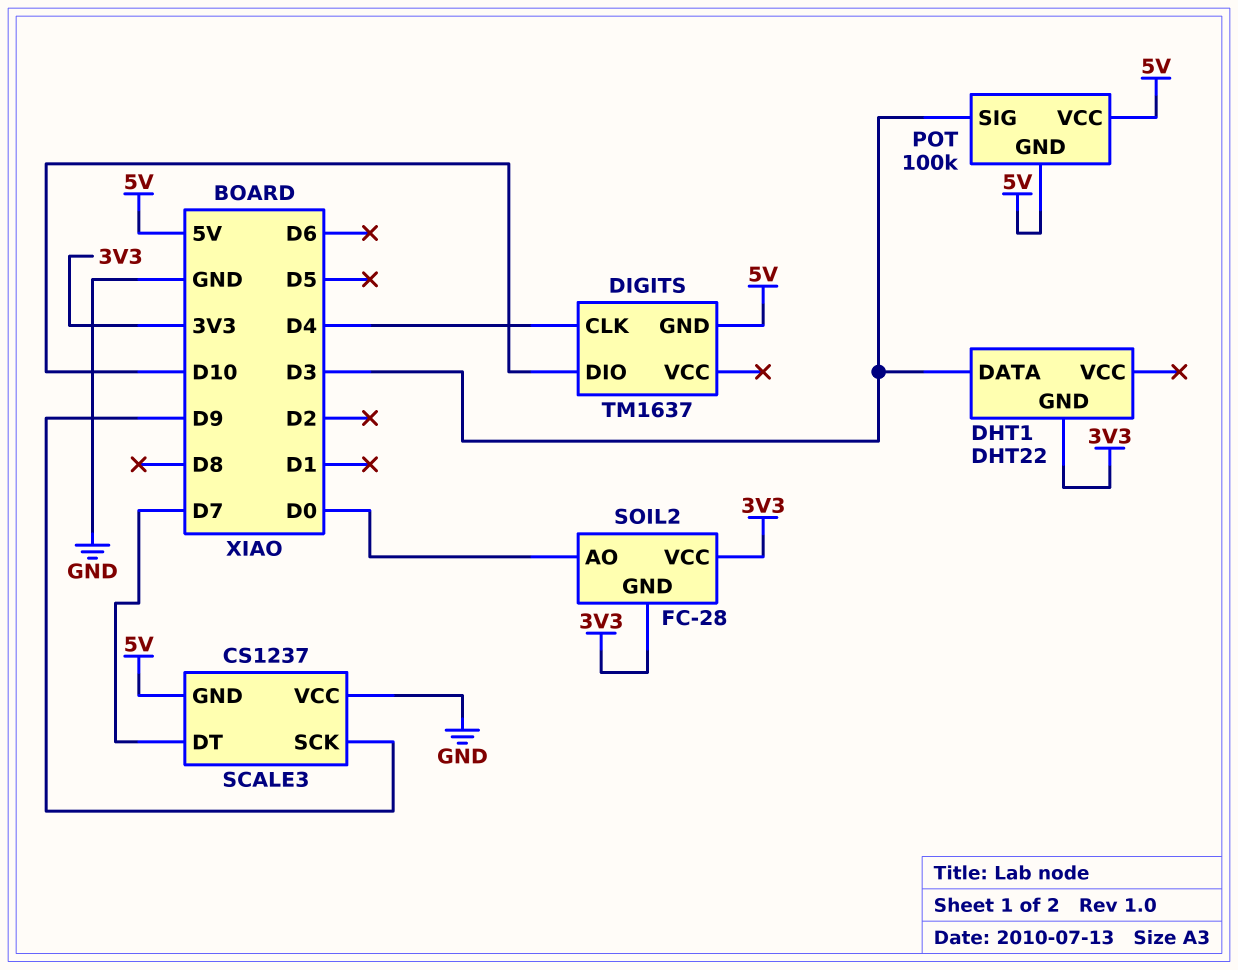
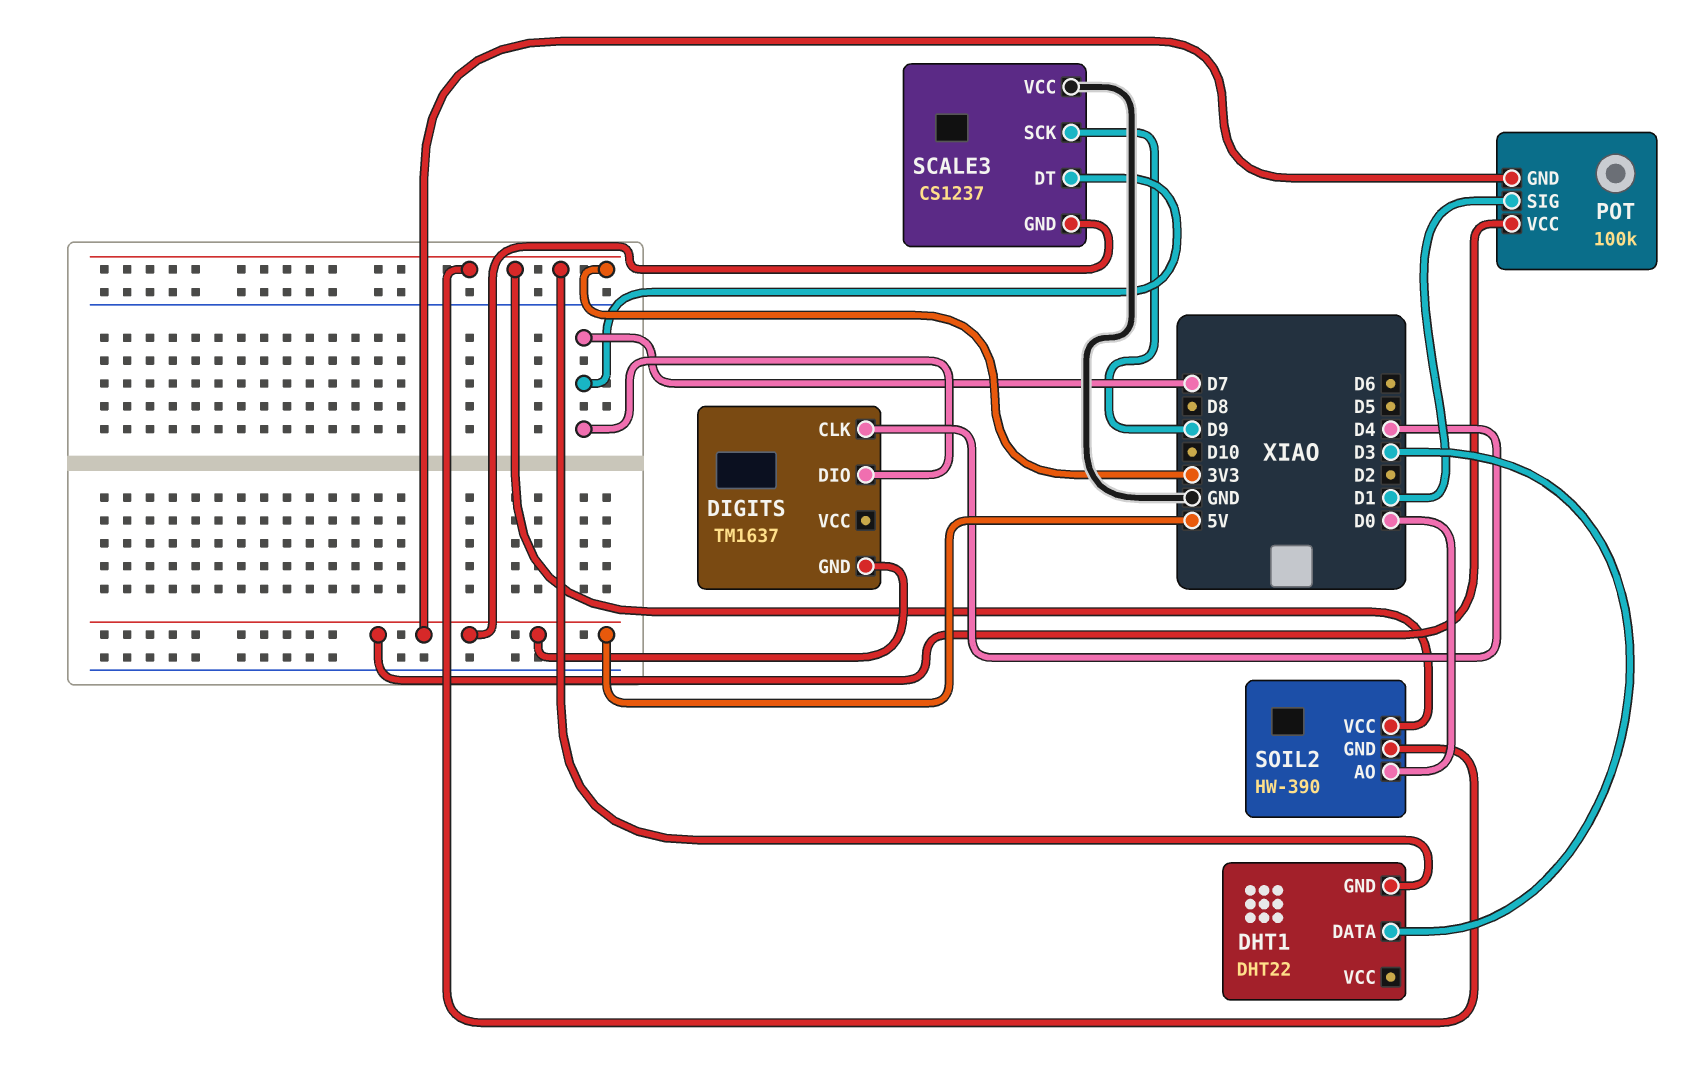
DIGITS pin DIO: D10 -> D7
POT pin SIG: D3 -> D1
SOIL2: FC-28 -> HW-390

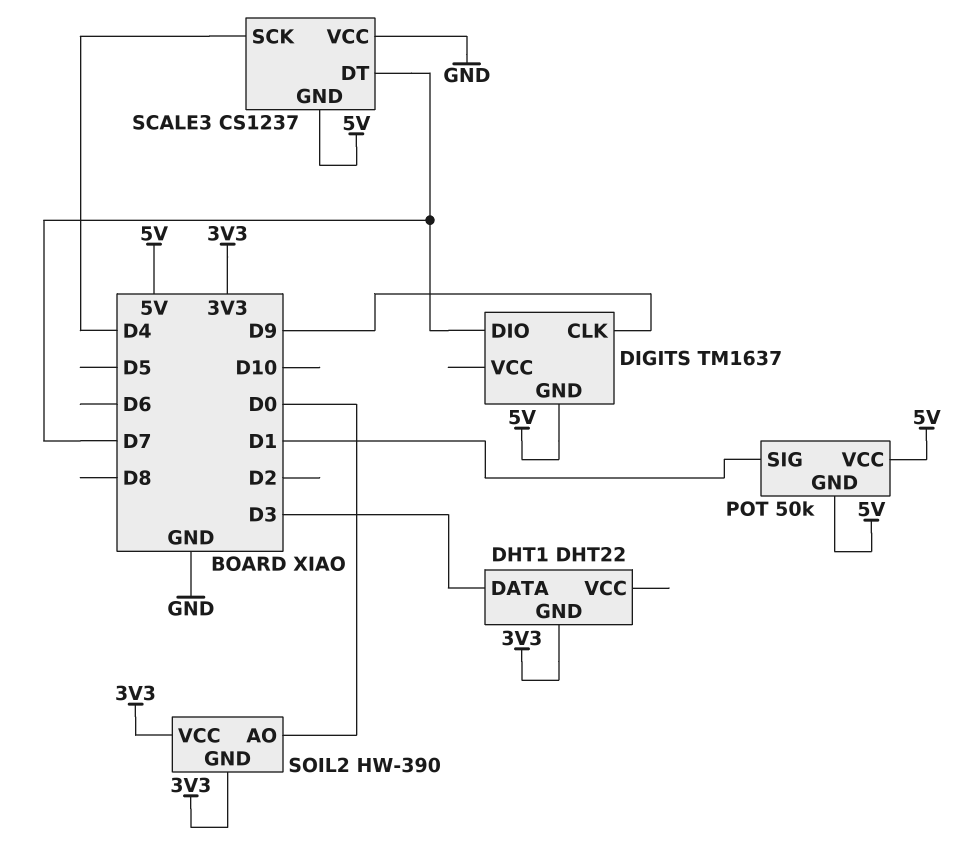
DIGITS pin CLK: D4 -> D9
POT: 100k -> 50k
SCALE3 pin SCK: D9 -> D4

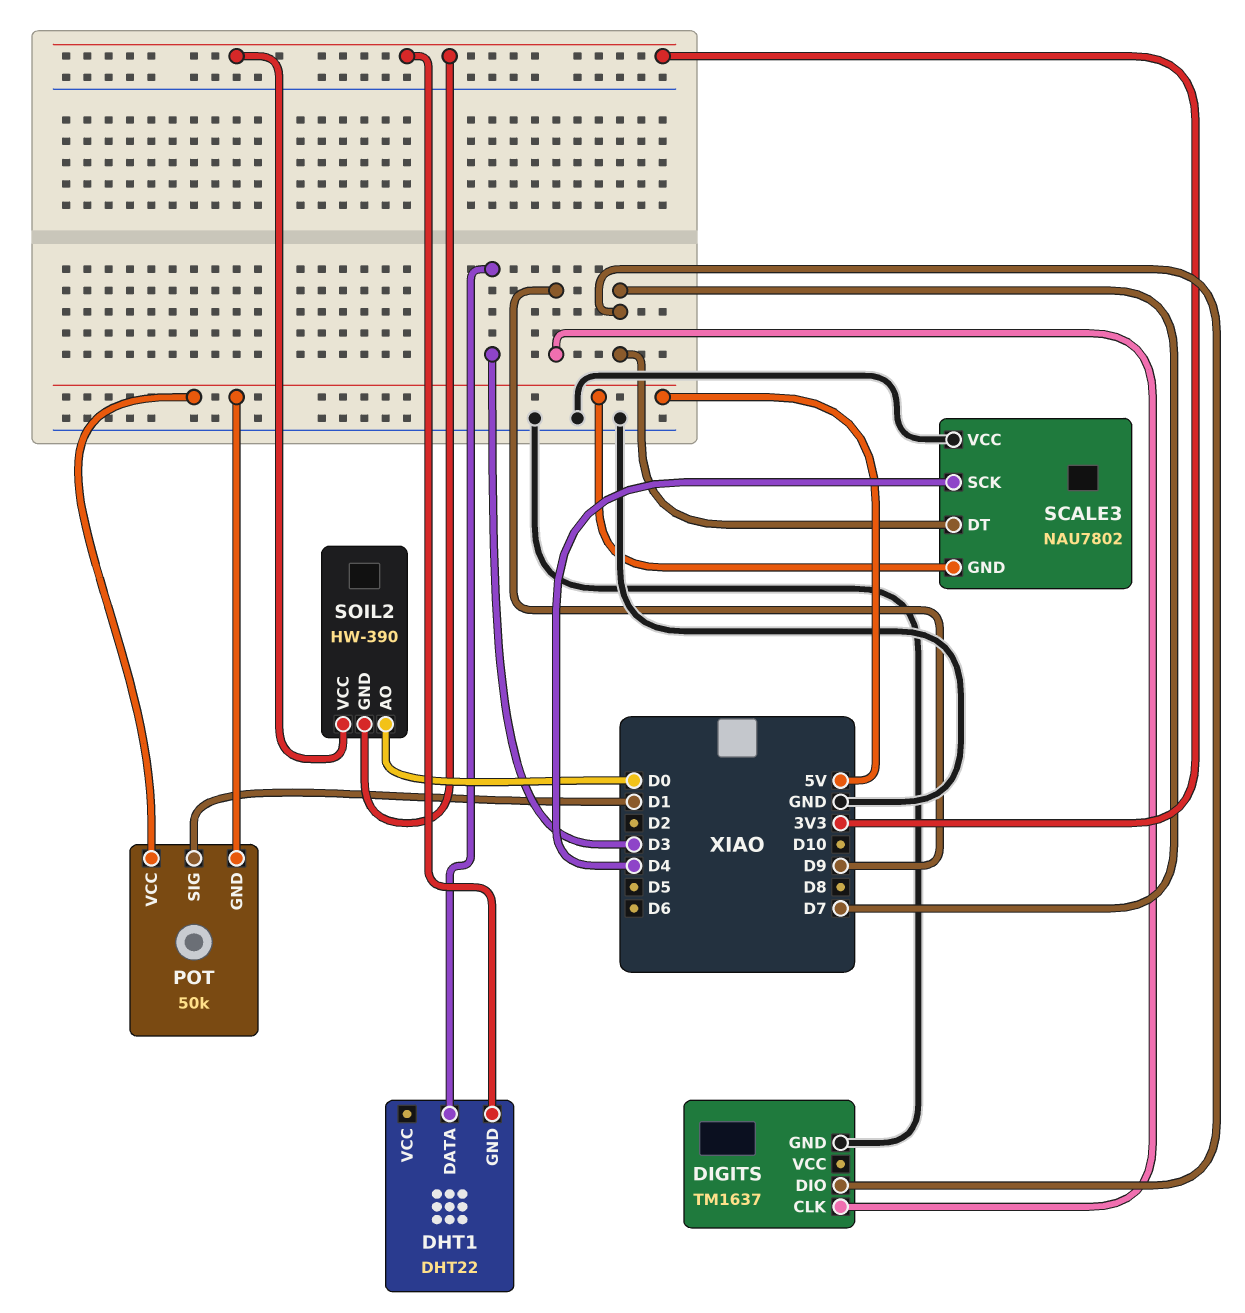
DIGITS pin GND: 5V -> GND
SCALE3: CS1237 -> NAU7802

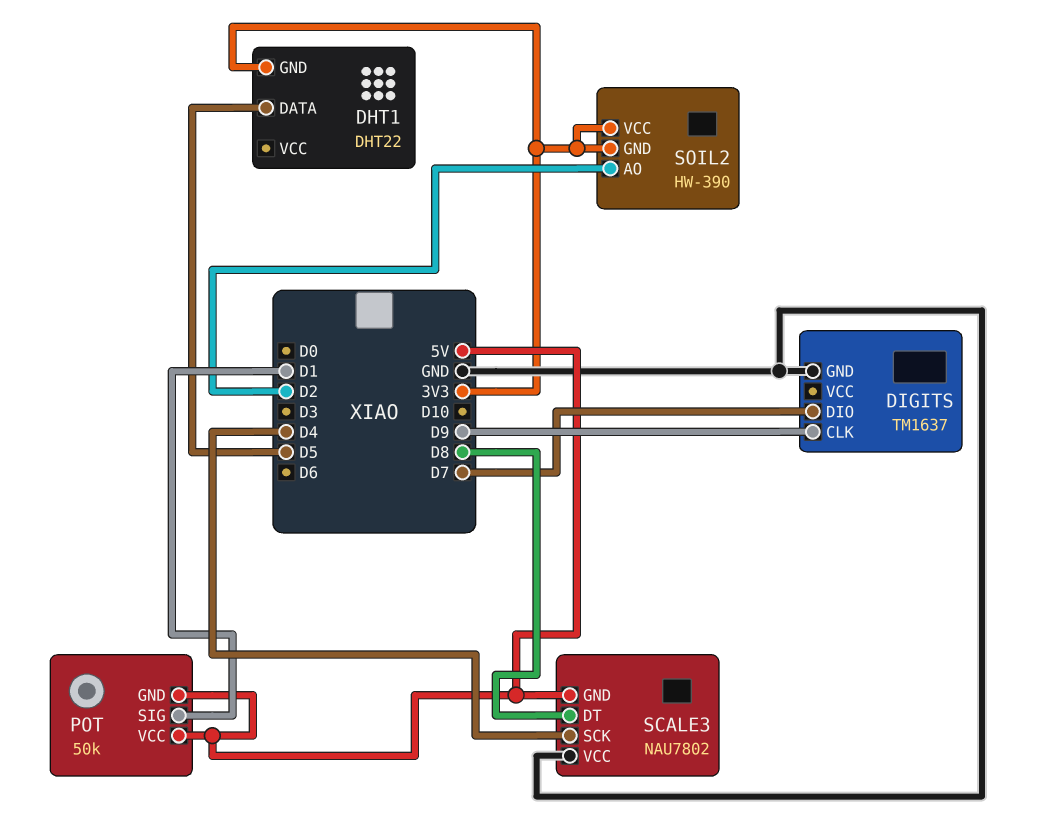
DHT1 pin DATA: D3 -> D5
SCALE3 pin DT: D7 -> D8
SOIL2 pin AO: D0 -> D2

